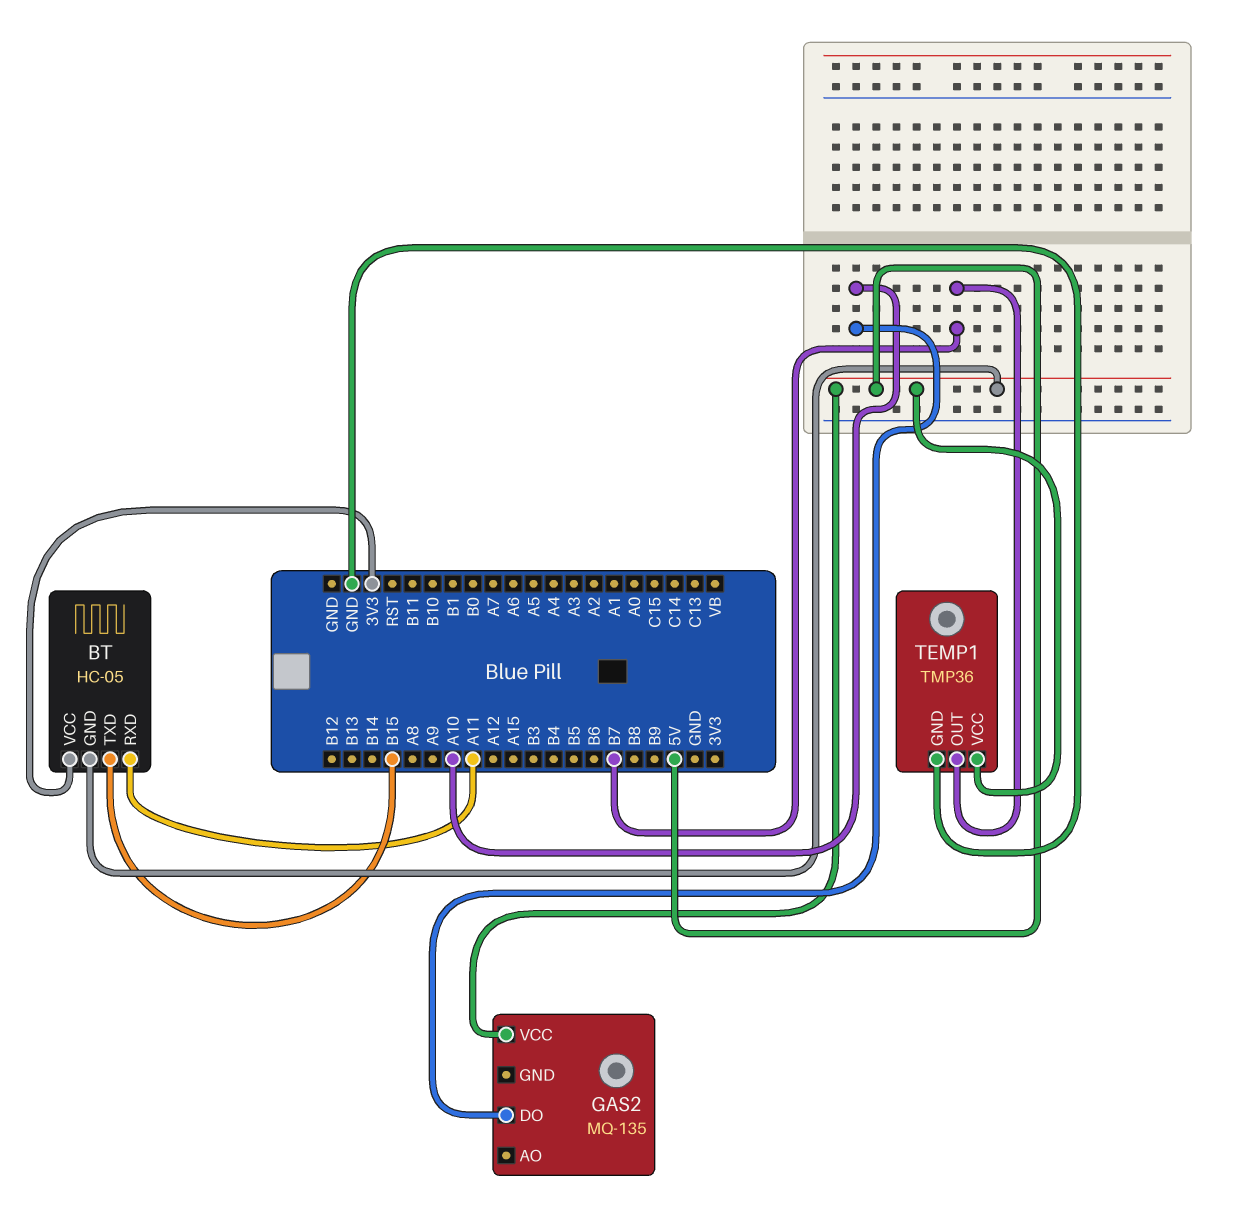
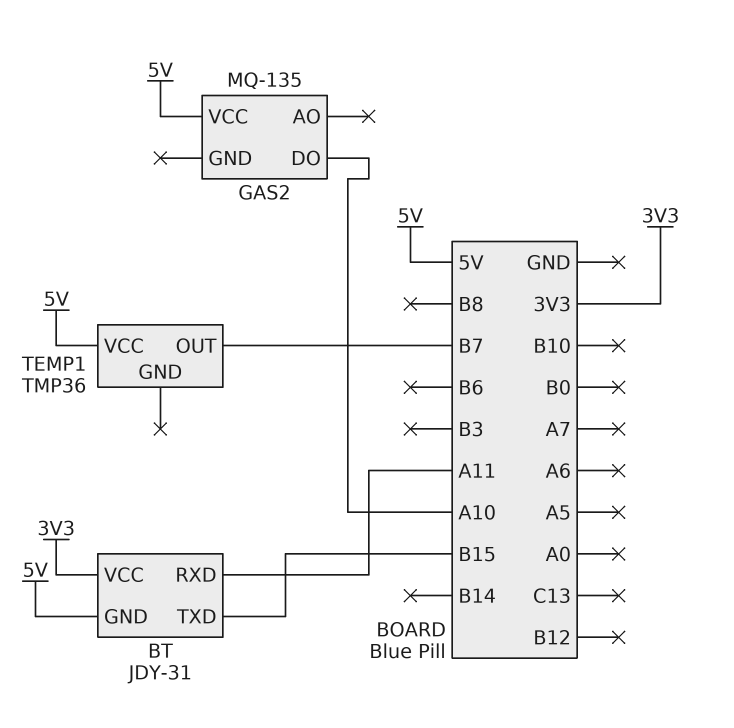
BT: HC-05 -> JDY-31
TEMP1 pin GND: GND -> none

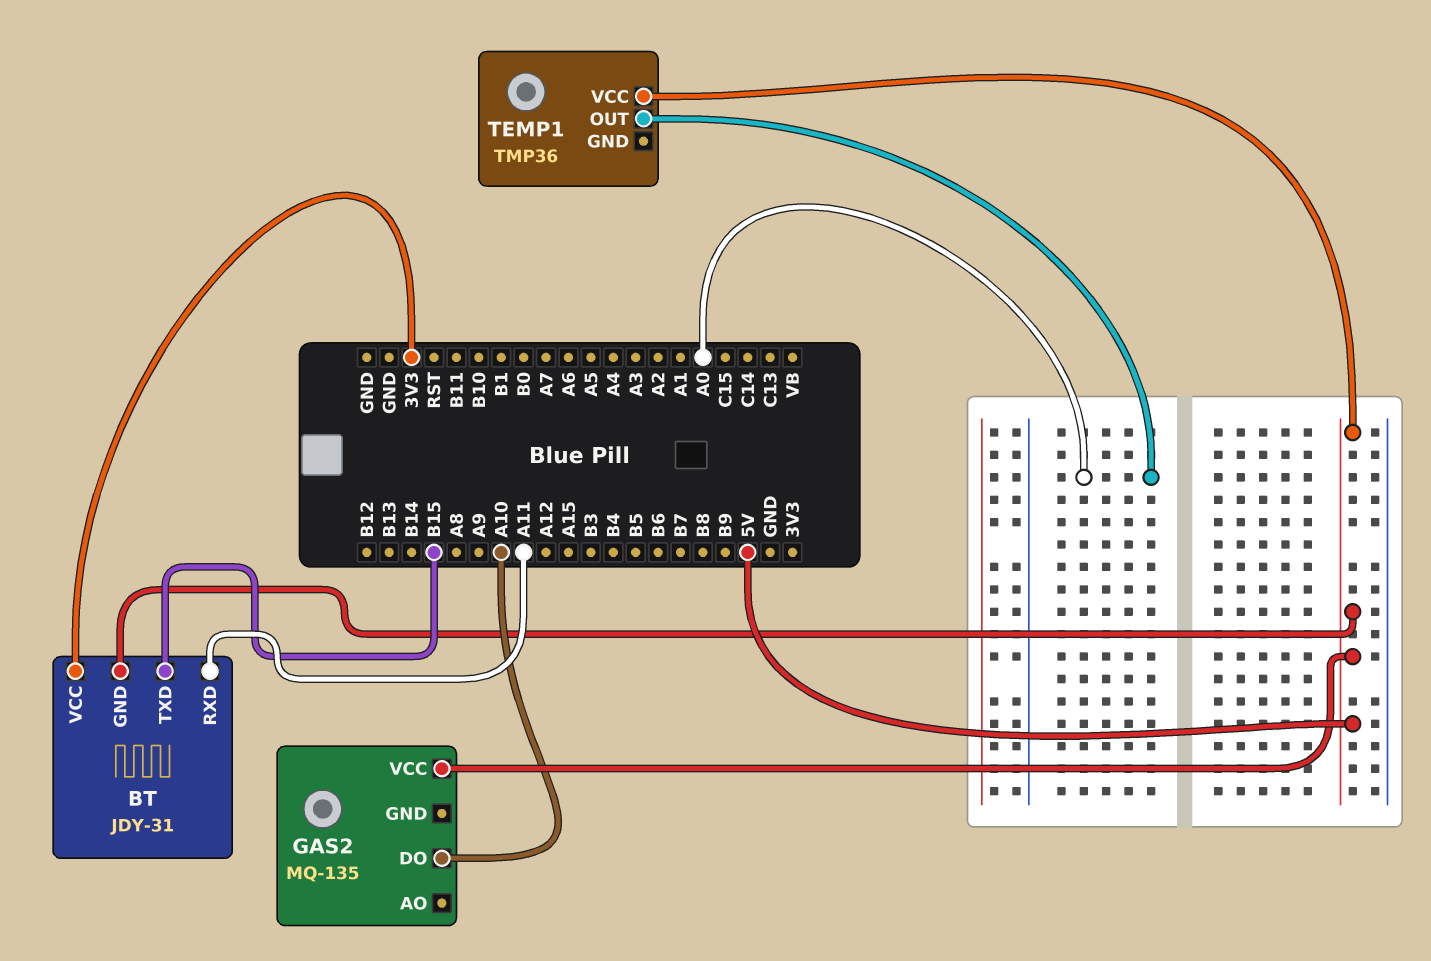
TEMP1 pin OUT: B7 -> A0

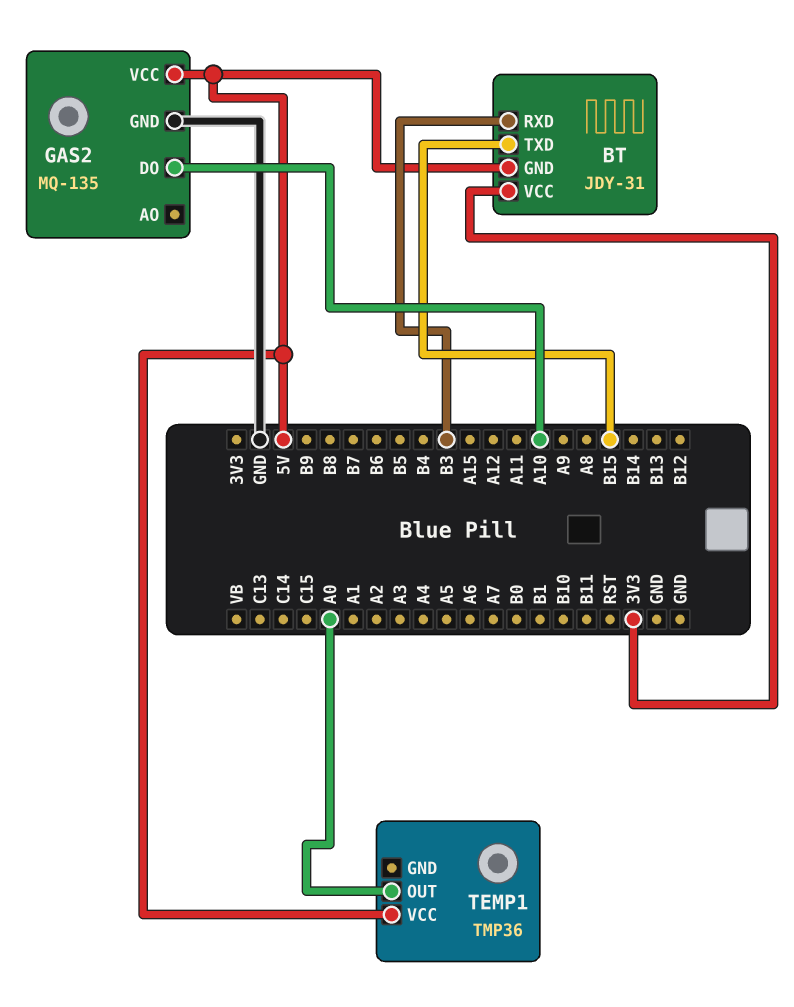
BT pin RXD: A11 -> B3
GAS2 pin GND: none -> GND

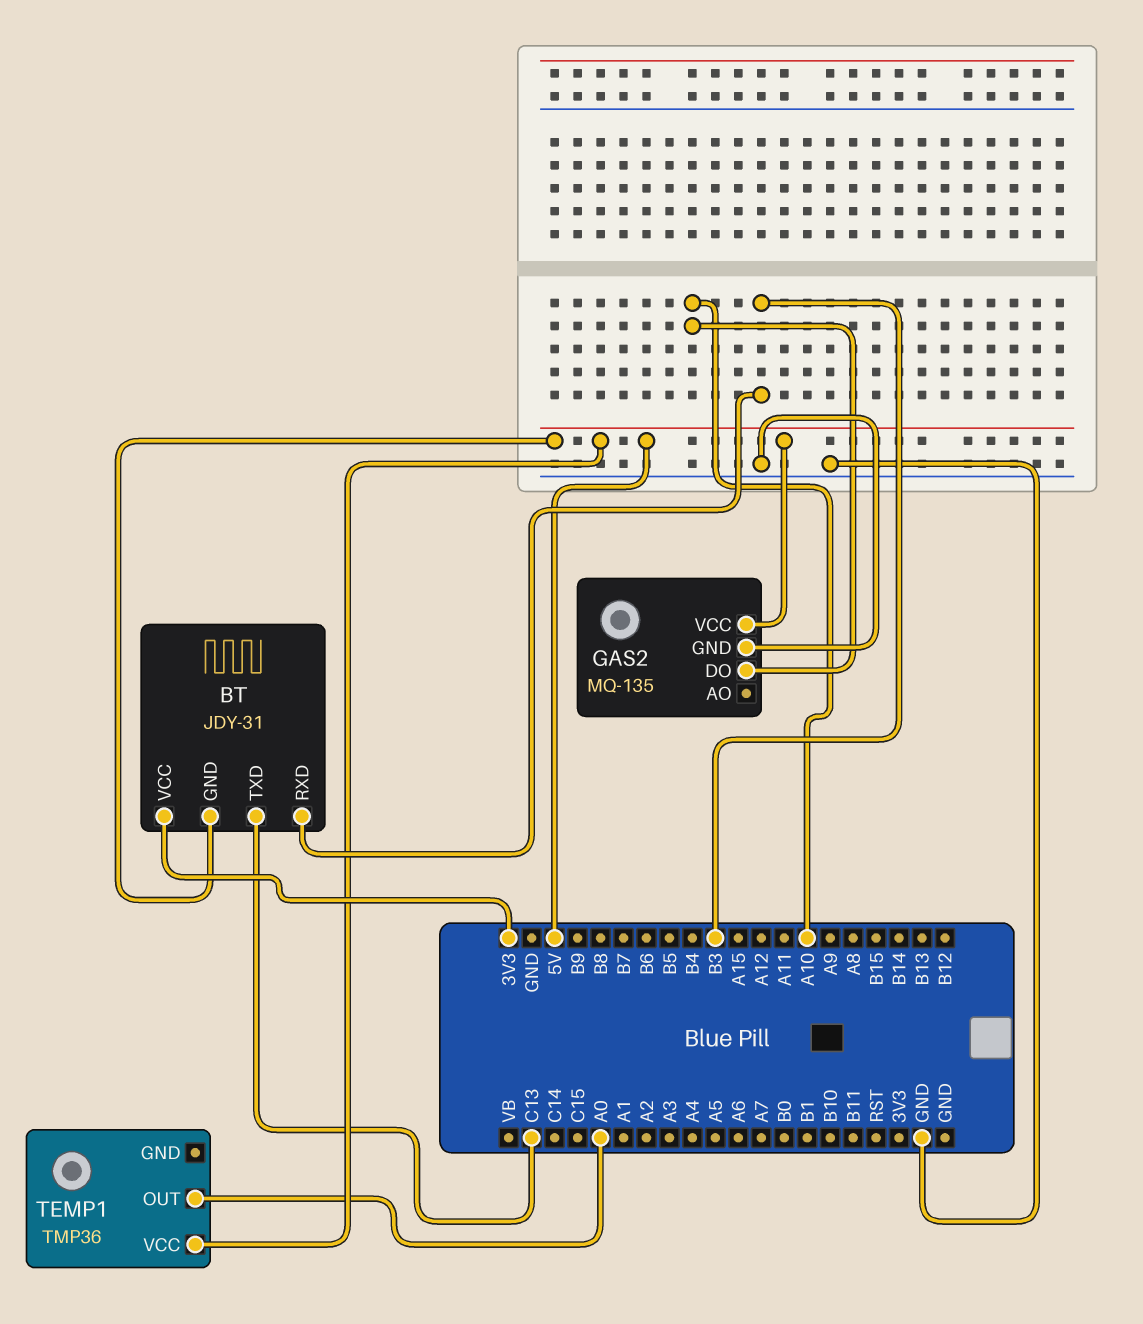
BT pin TXD: B15 -> C13

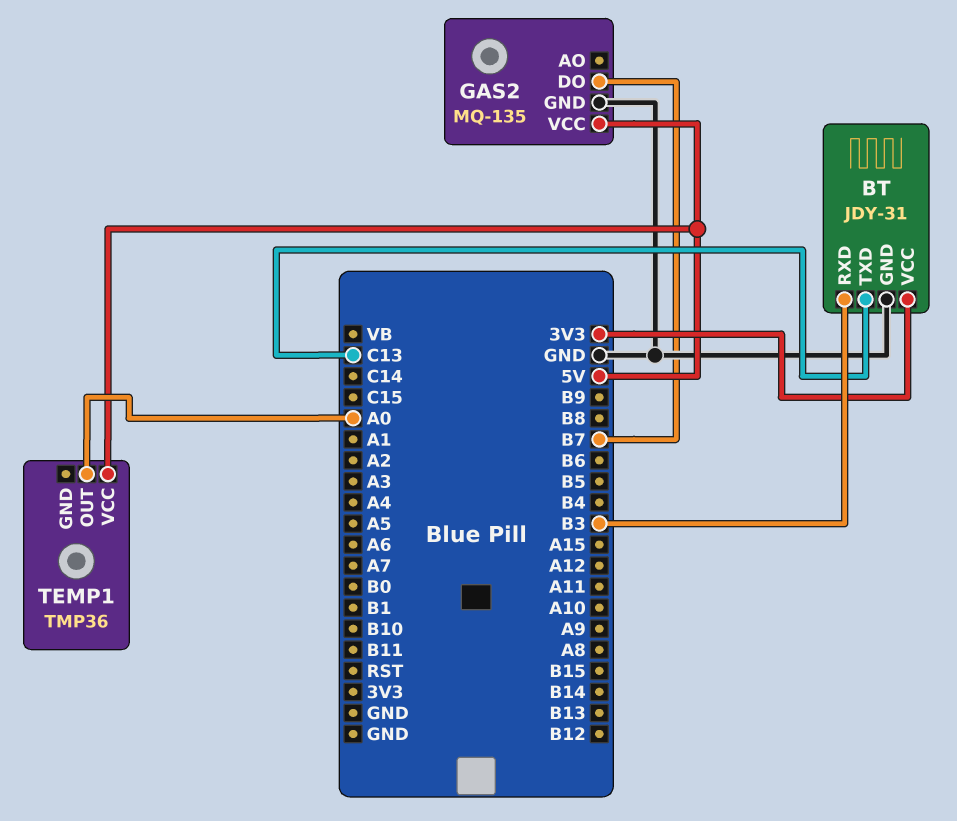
BT pin GND: 5V -> GND
GAS2 pin DO: A10 -> B7

